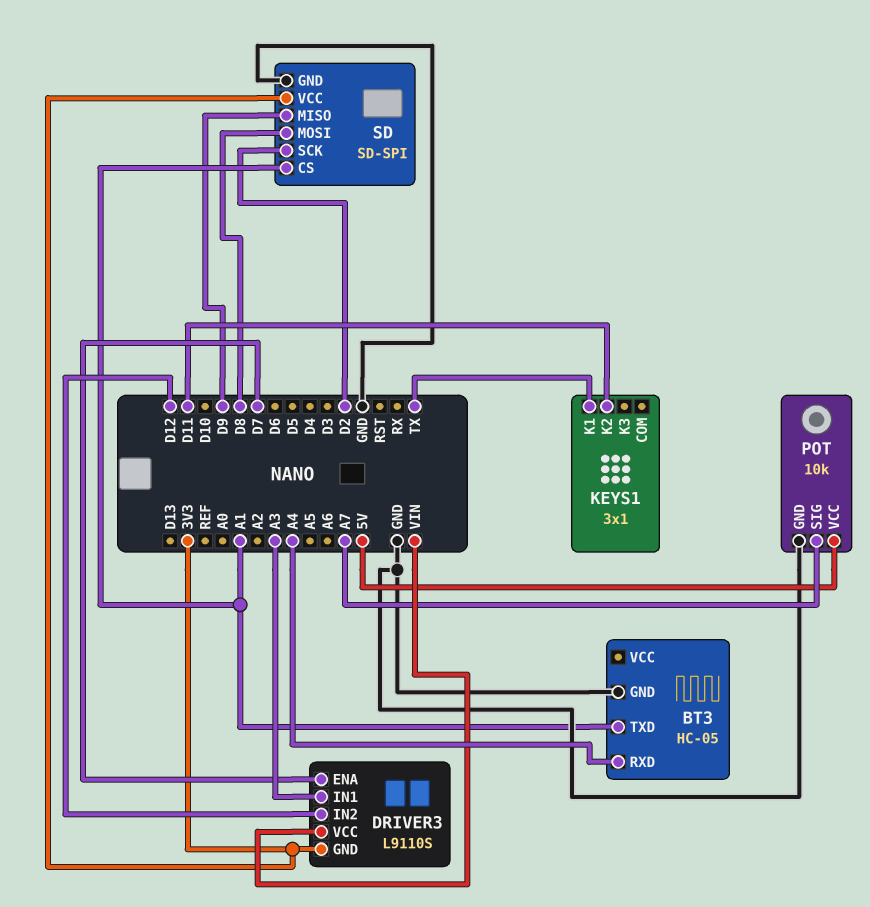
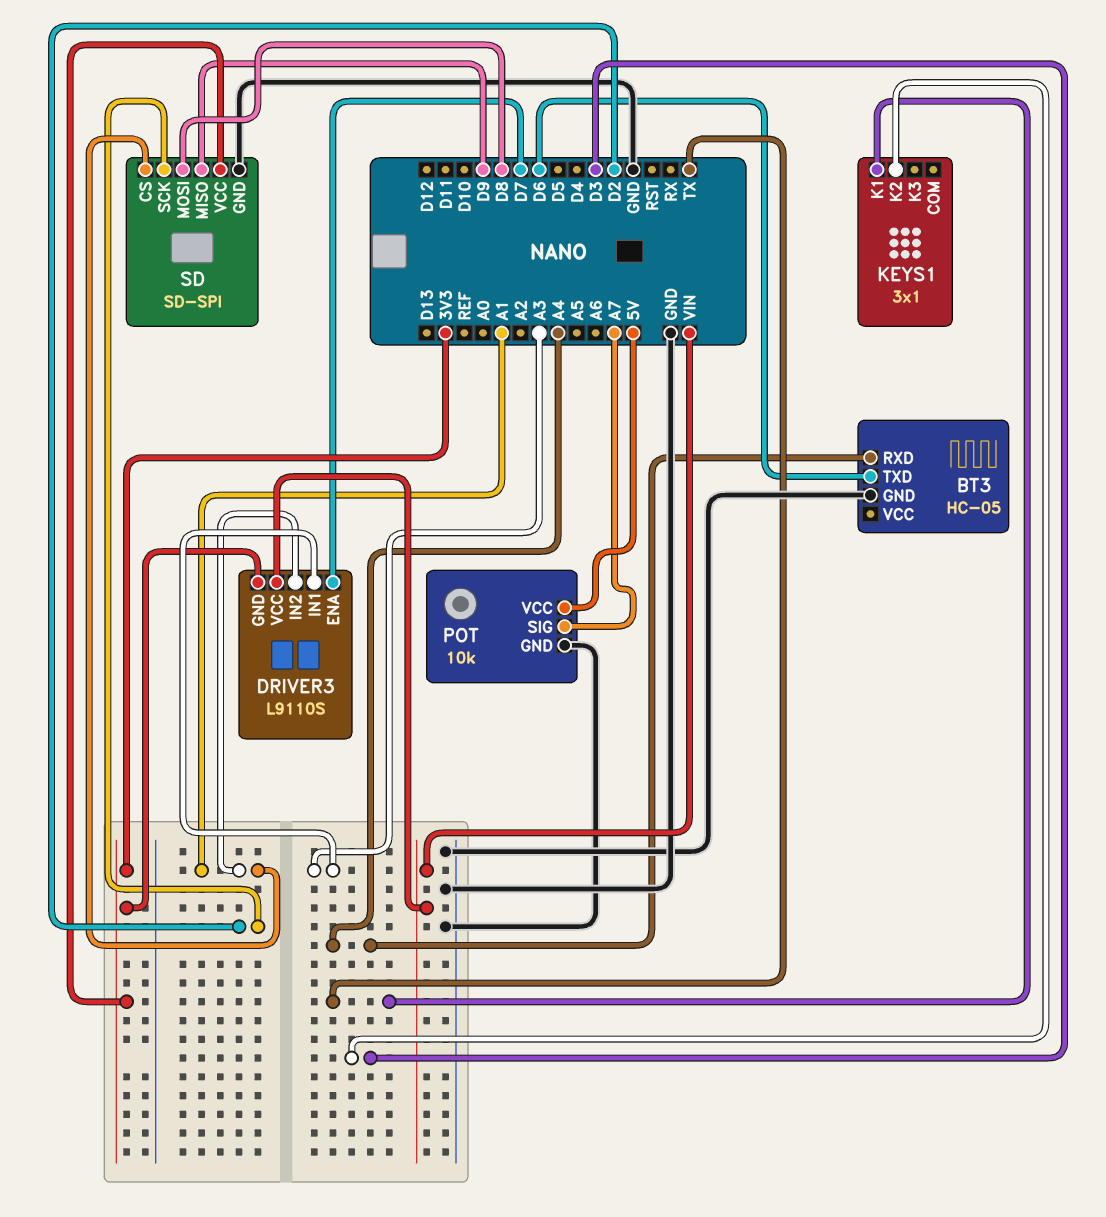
BT3 pin TXD: A1 -> D6
DRIVER3 pin IN2: D12 -> A1
KEYS1 pin K2: D11 -> D3

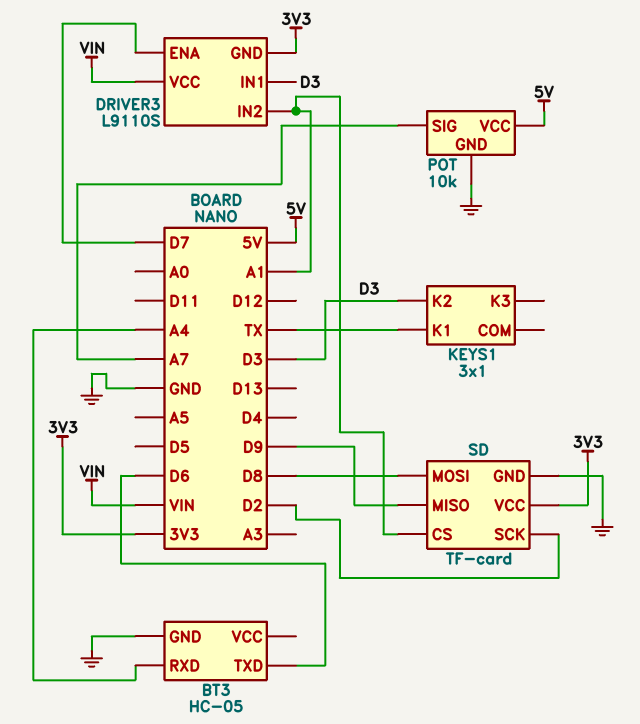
DRIVER3 pin IN1: A3 -> D3
SD: SD-SPI -> TF-card

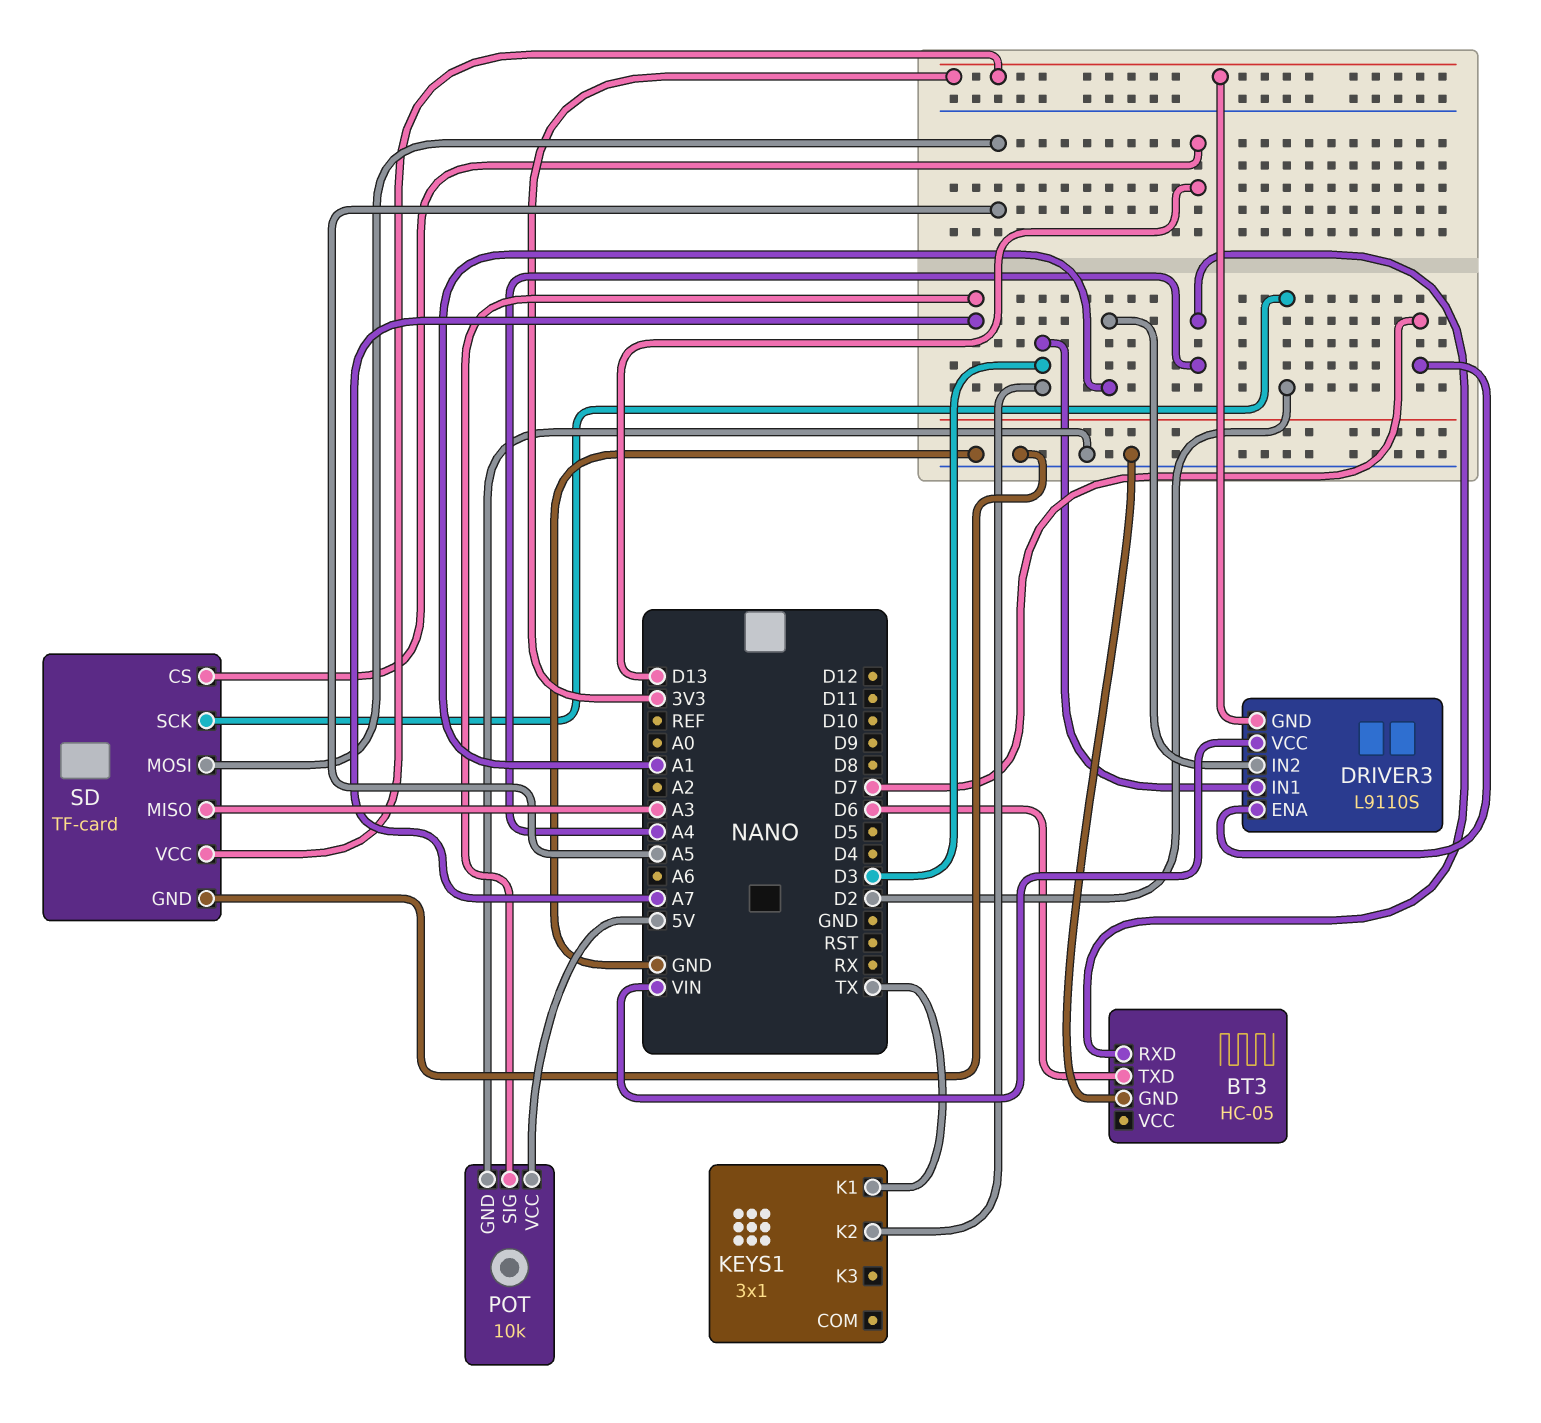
SD pin CS: A1 -> D13
SD pin MISO: D9 -> A3
SD pin MOSI: D8 -> A5

